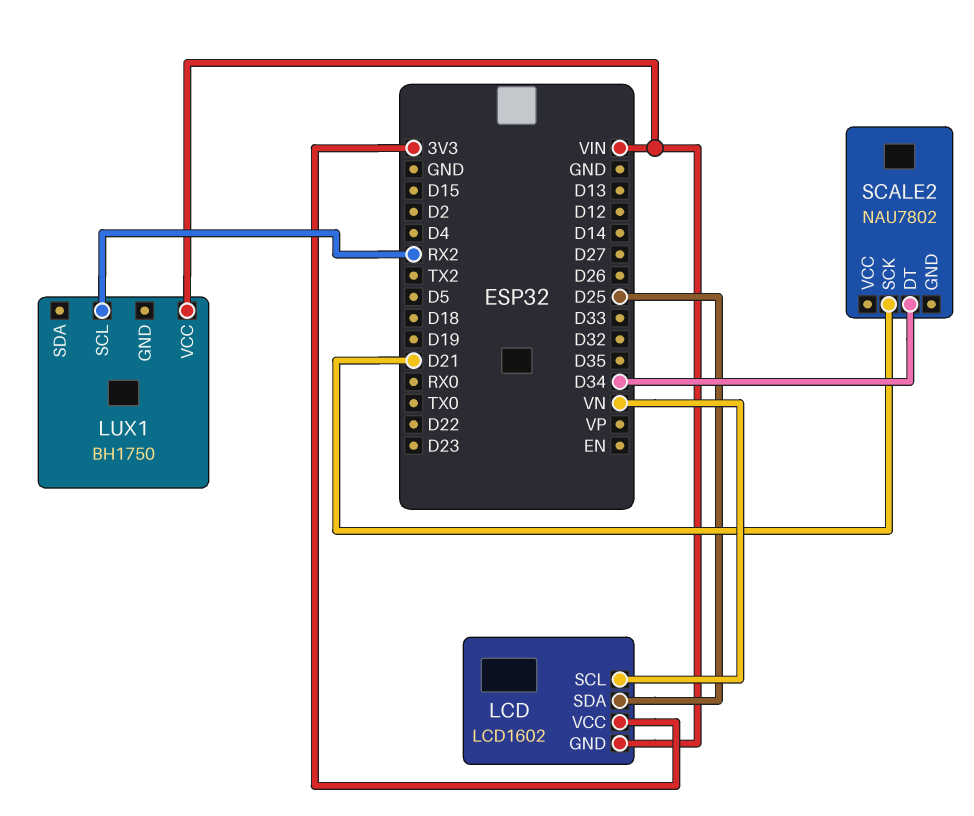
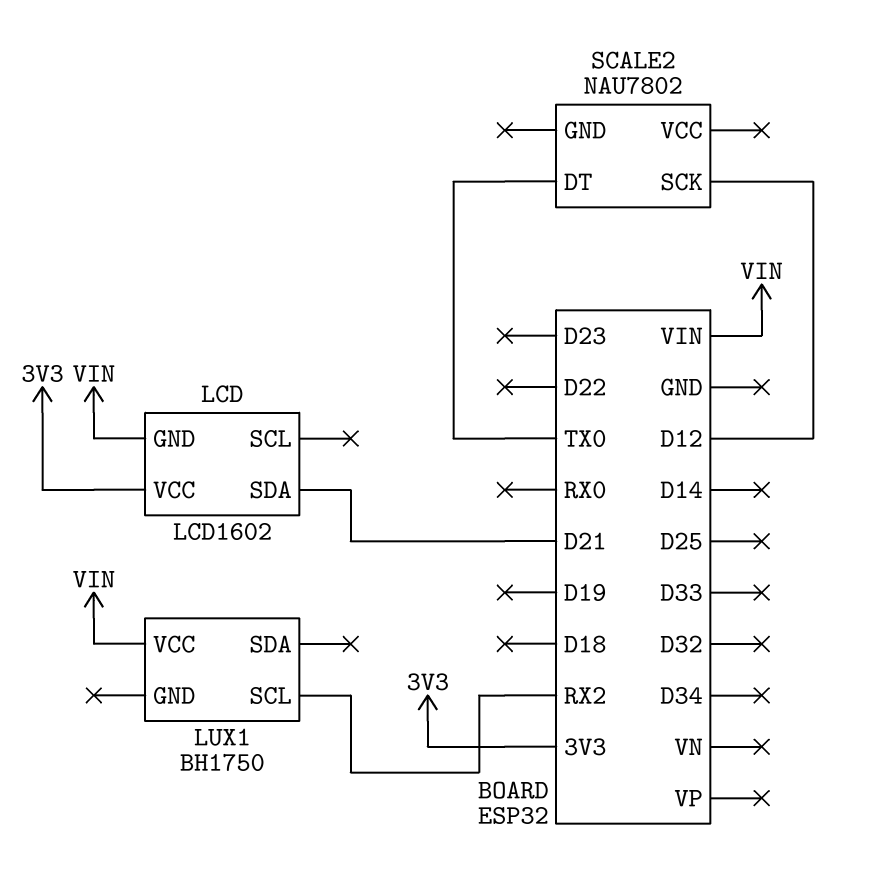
LCD pin SCL: VN -> none
LCD pin SDA: D25 -> D21
SCALE2 pin DT: D34 -> TX0
SCALE2 pin SCK: D21 -> D12

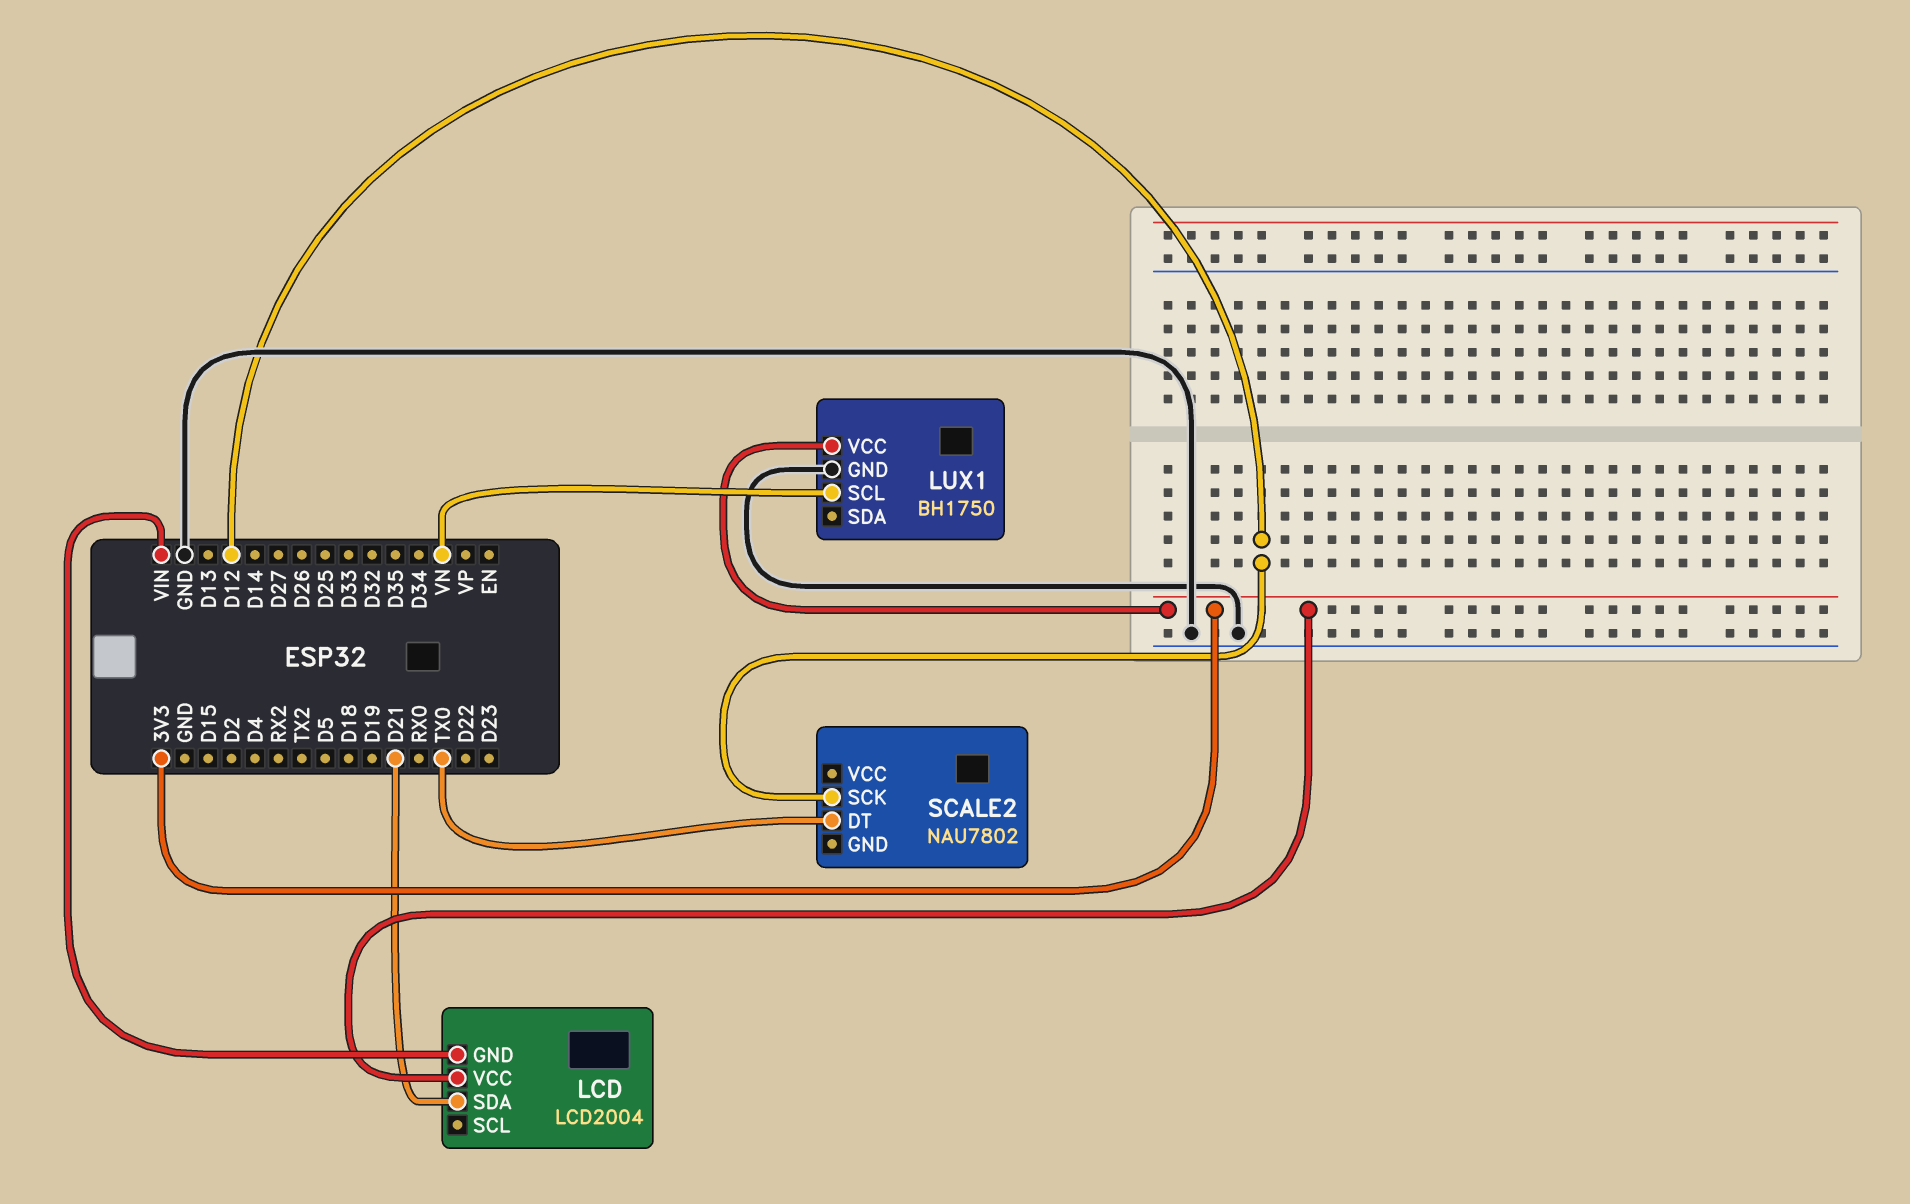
LCD: LCD1602 -> LCD2004
LUX1 pin GND: none -> GND
LUX1 pin SCL: RX2 -> VN
LUX1 pin VCC: VIN -> 3V3

